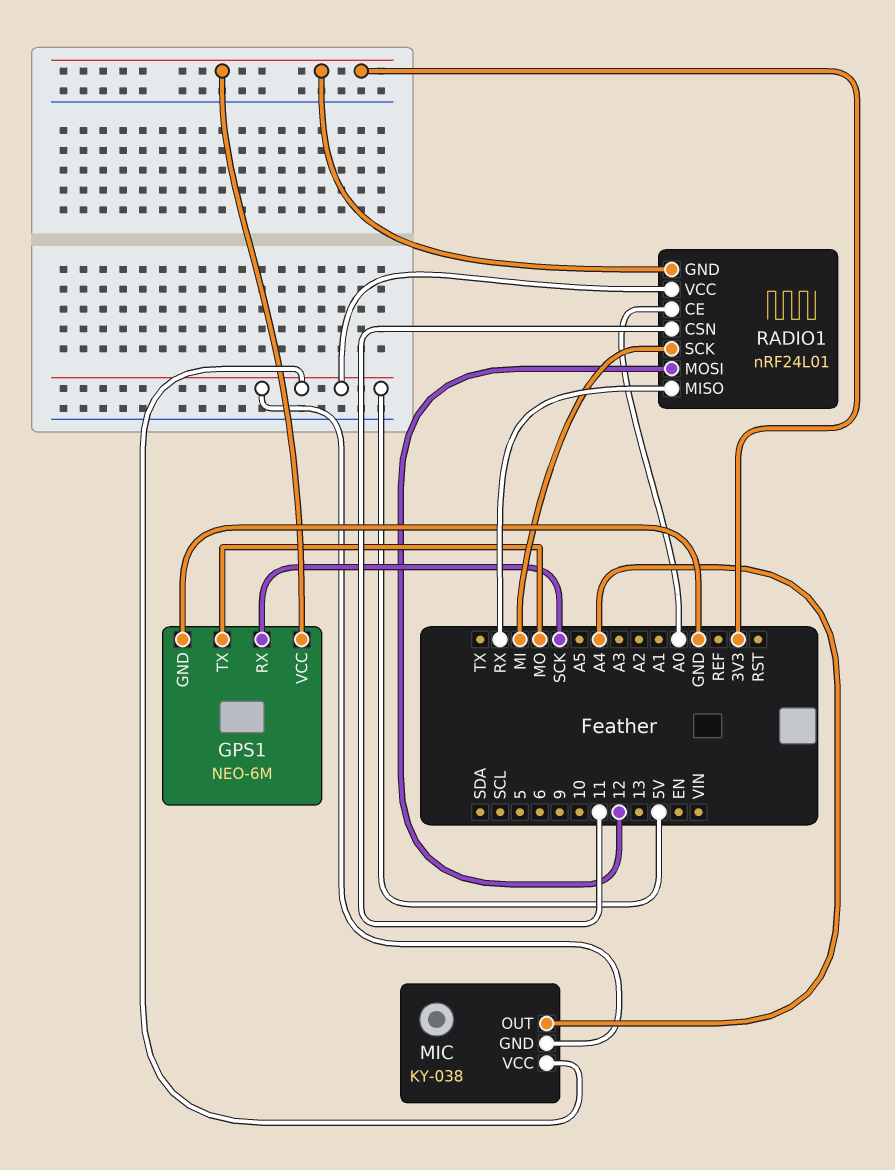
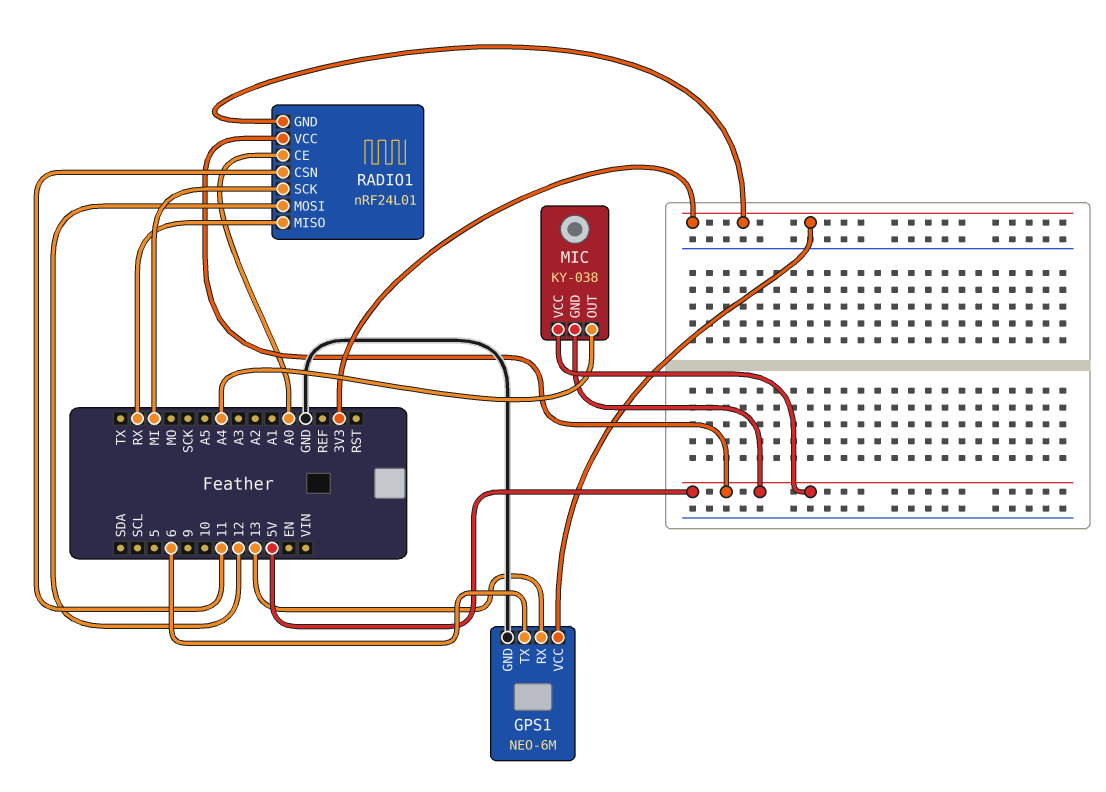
GPS1 pin RX: SCK -> 13
GPS1 pin TX: MO -> 6

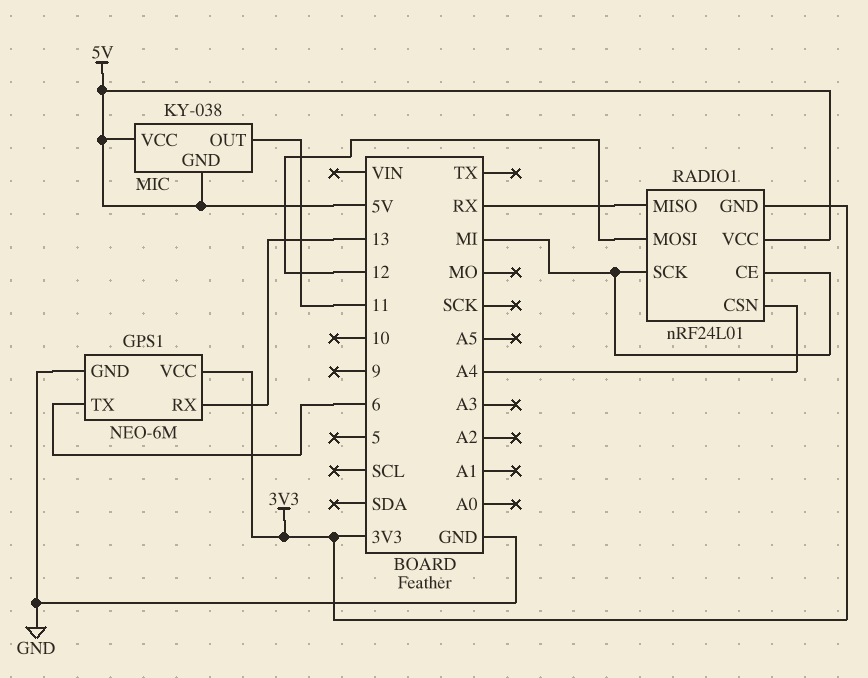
MIC pin OUT: A4 -> 11
RADIO1 pin CE: A0 -> MI
RADIO1 pin CSN: 11 -> A4

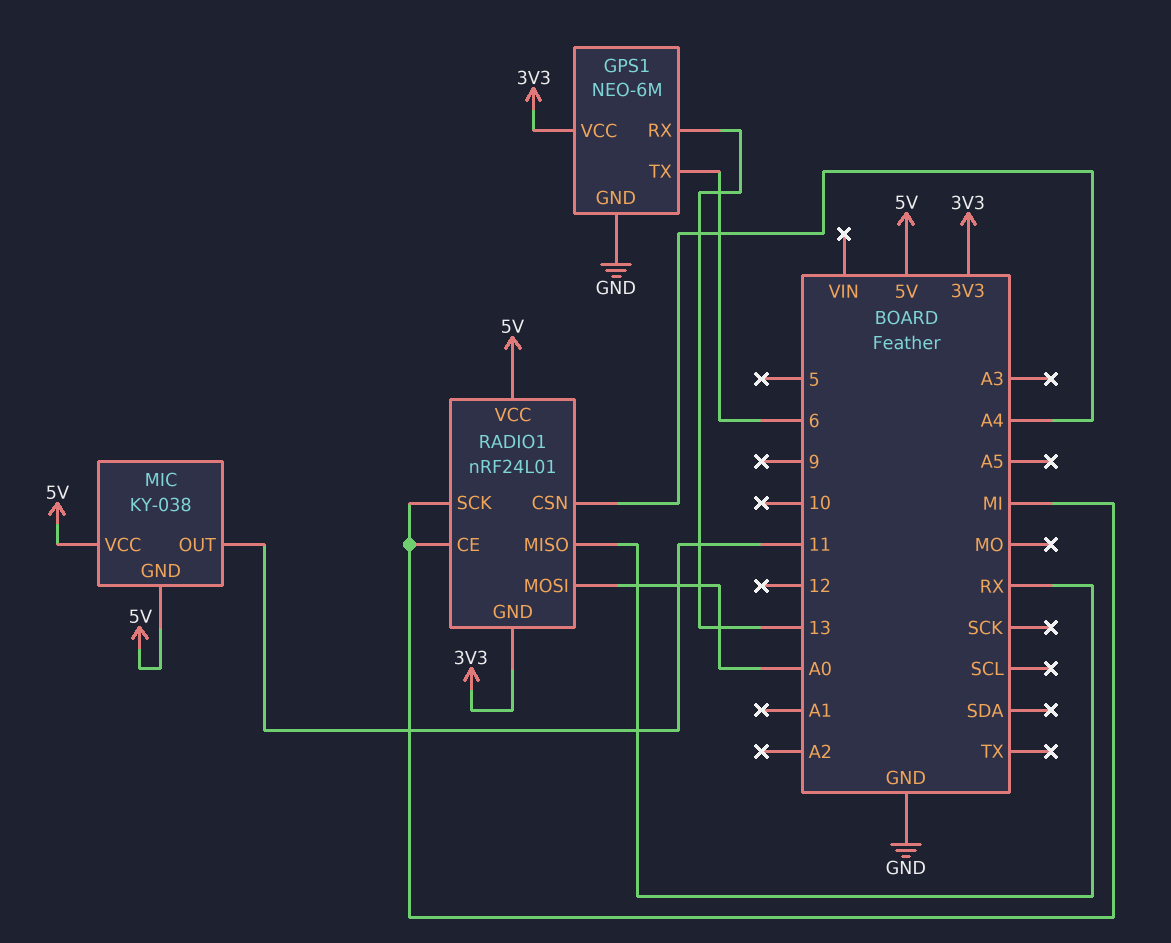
RADIO1 pin MOSI: 12 -> A0

